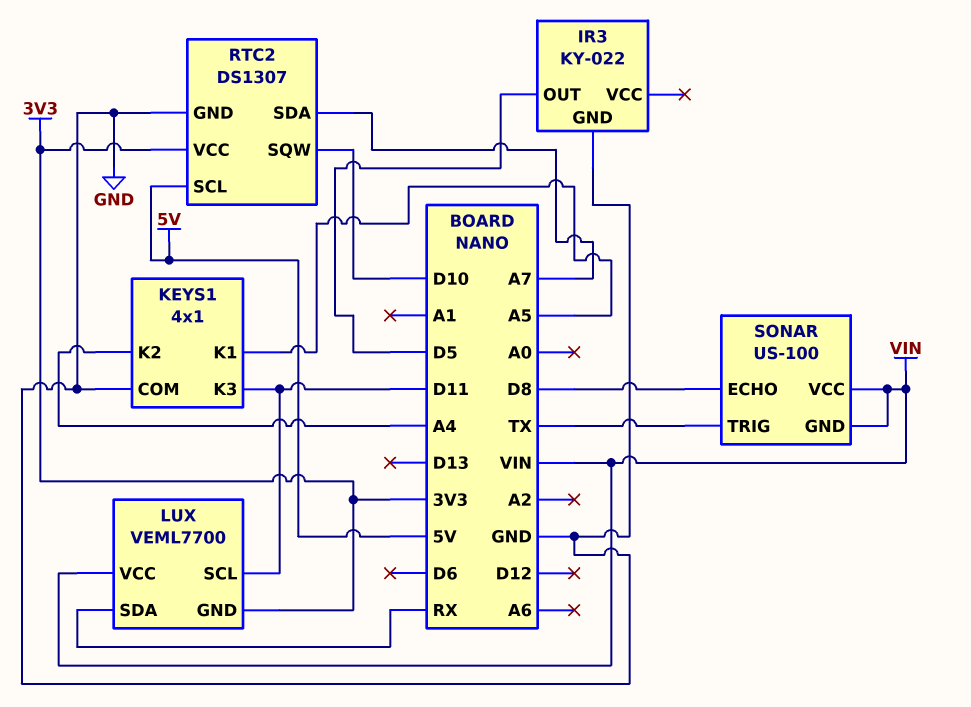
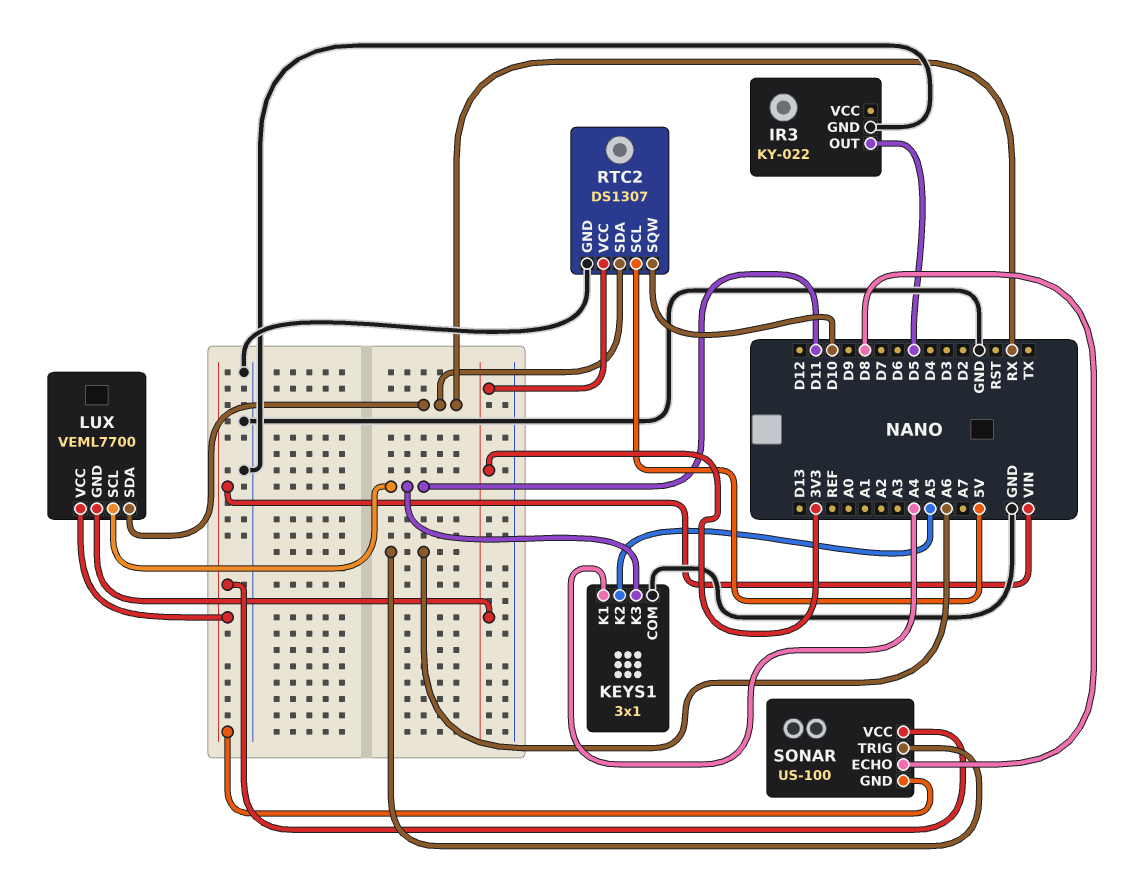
KEYS1: 4x1 -> 3x1
KEYS1 pin K1: A5 -> A4
KEYS1 pin K2: A4 -> A5
RTC2 pin SDA: A7 -> RX
SONAR pin TRIG: TX -> A6

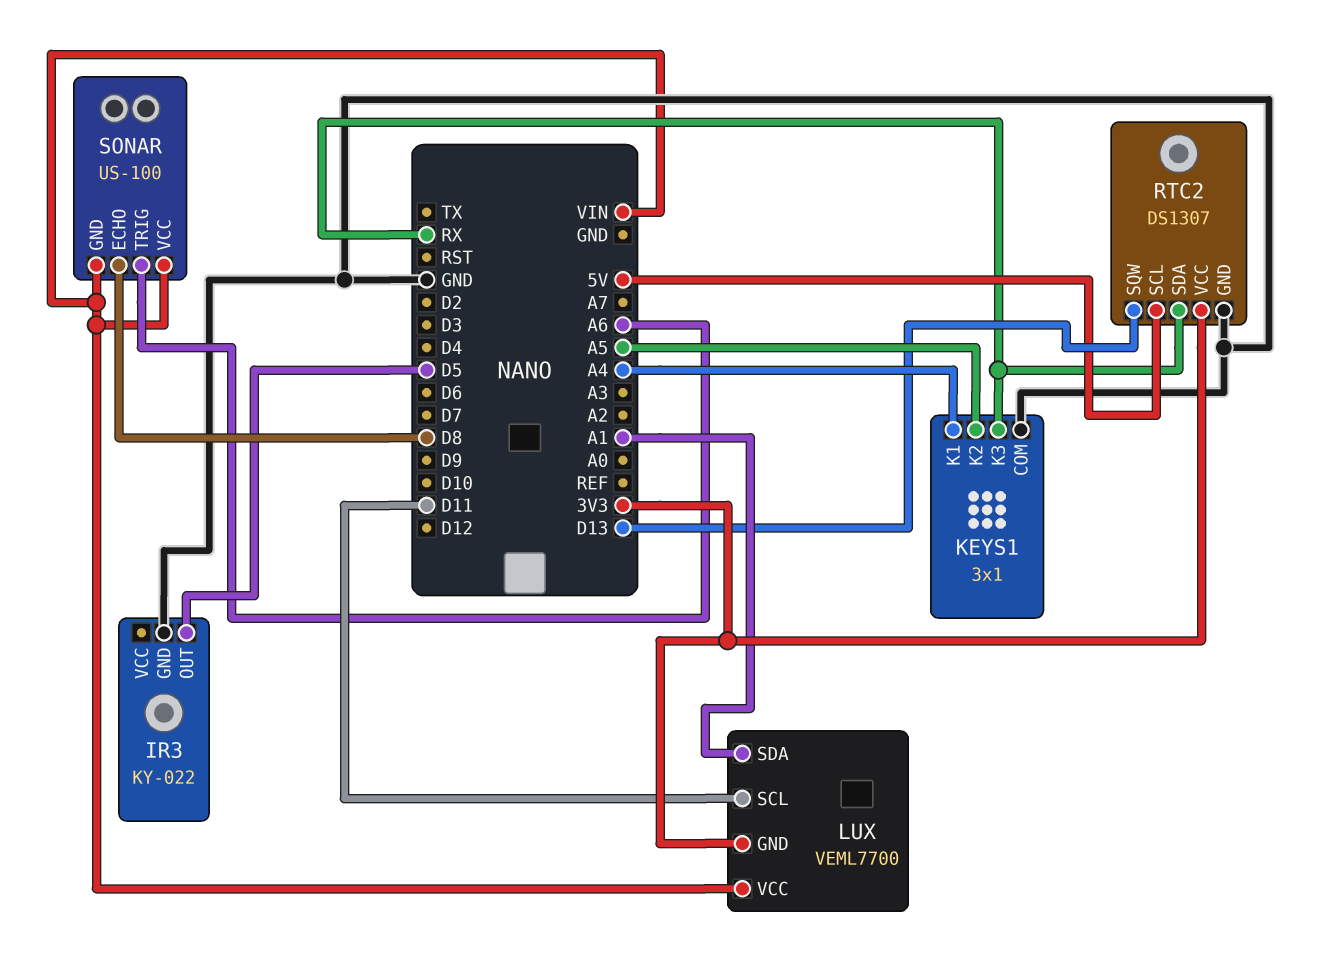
KEYS1 pin K3: D11 -> RX
LUX pin SDA: RX -> A1
RTC2 pin SQW: D10 -> D13

